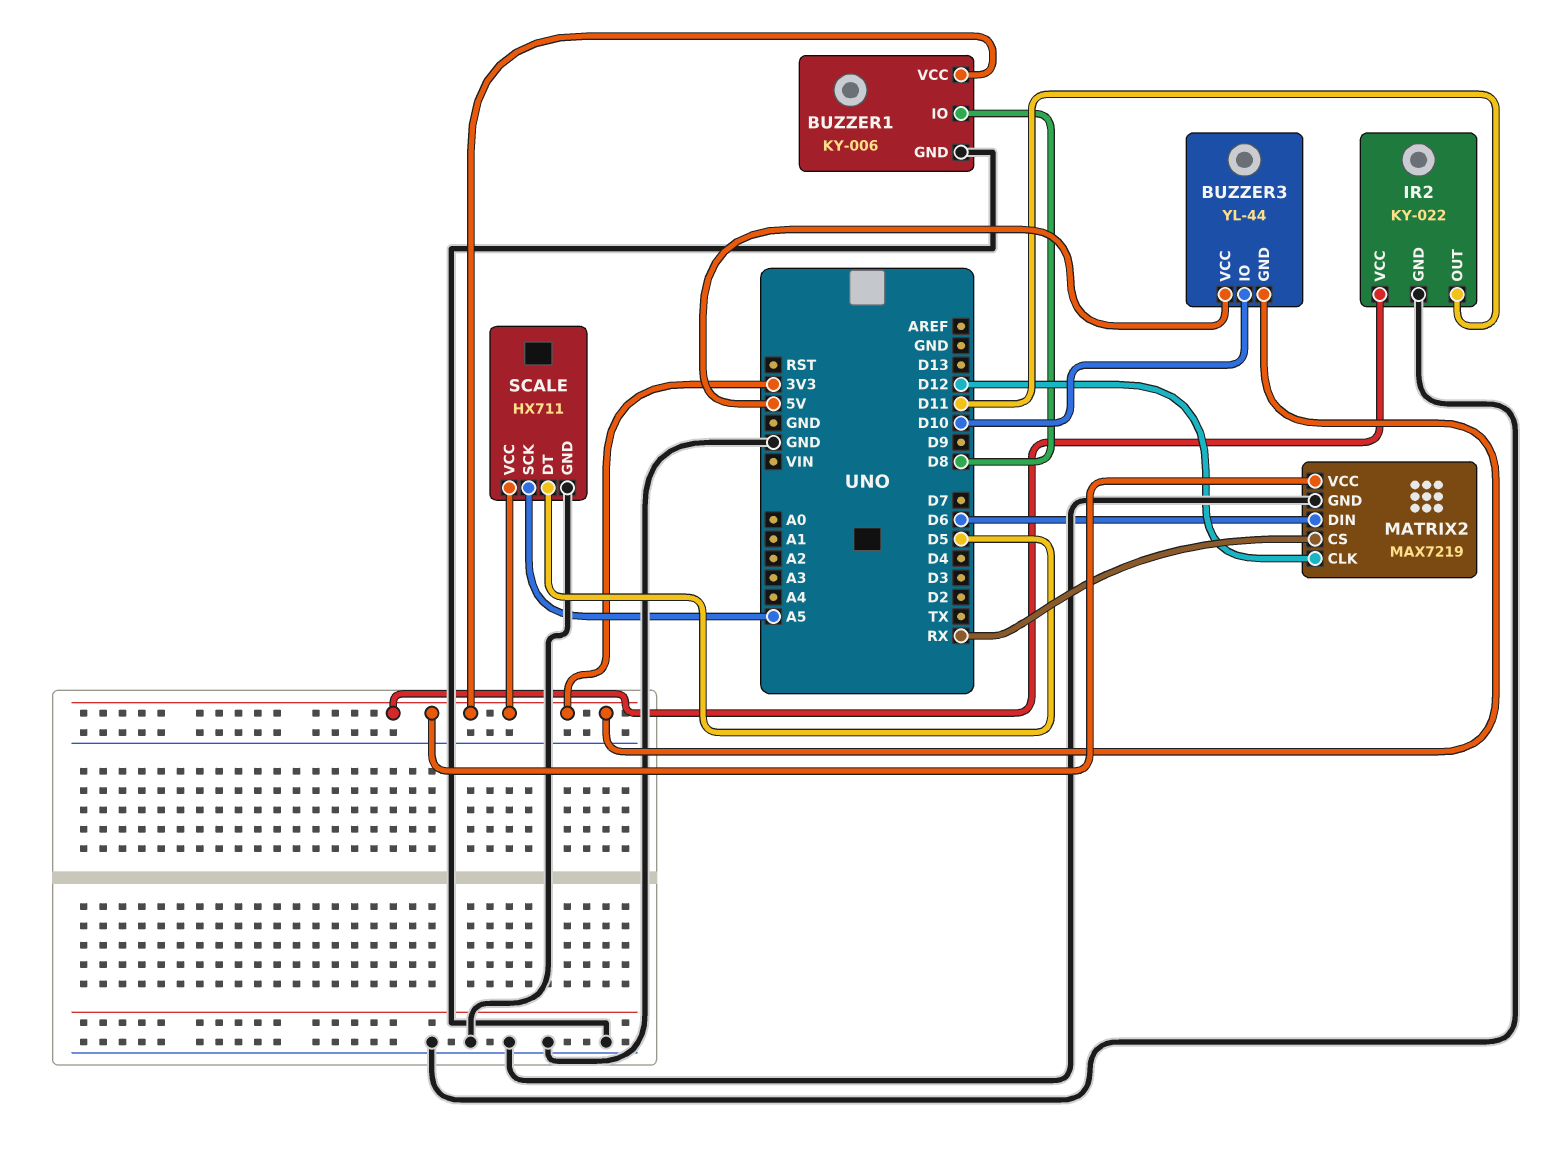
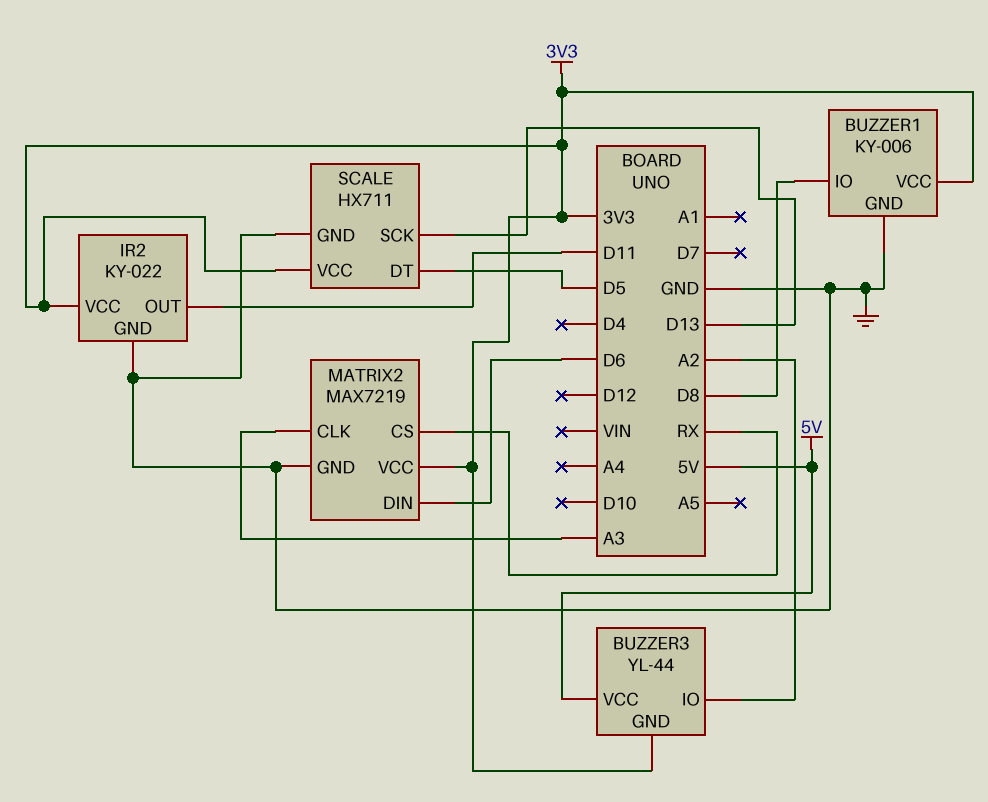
BUZZER3 pin IO: D10 -> A2
MATRIX2 pin CLK: D12 -> A3
SCALE pin SCK: A5 -> D13

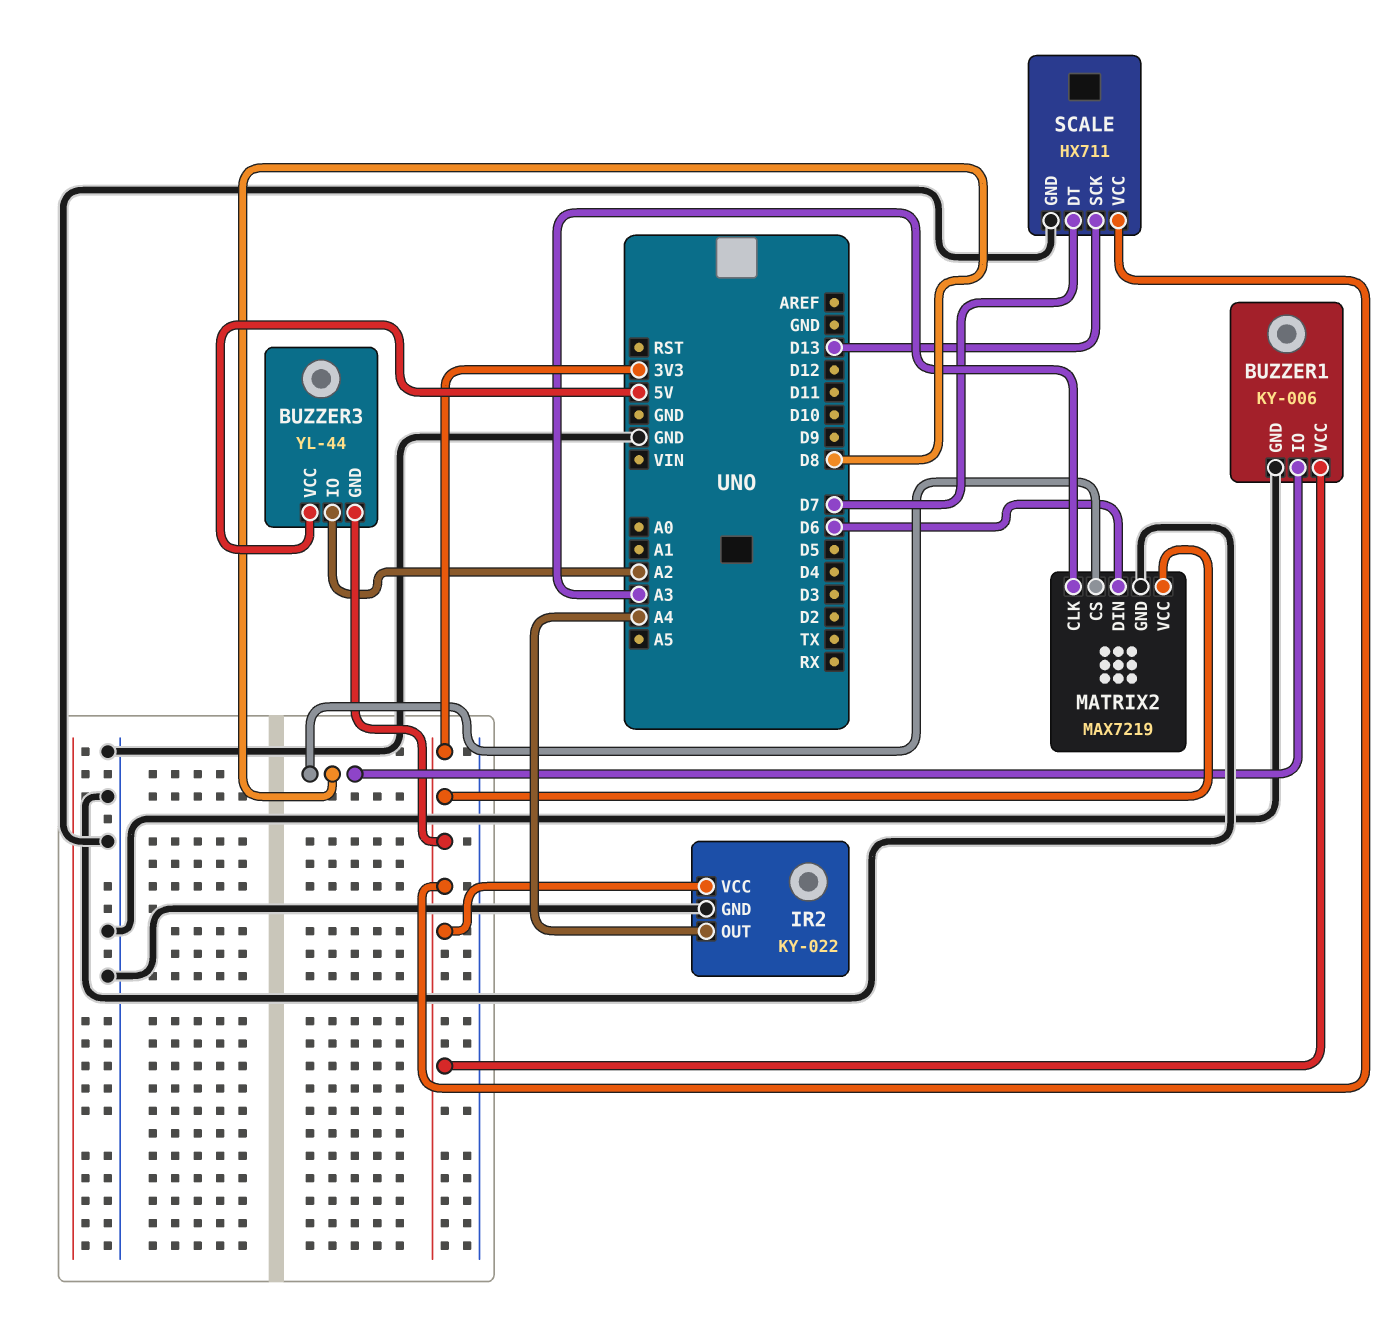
IR2 pin OUT: D11 -> A4
MATRIX2 pin CS: RX -> D8
SCALE pin DT: D5 -> D7

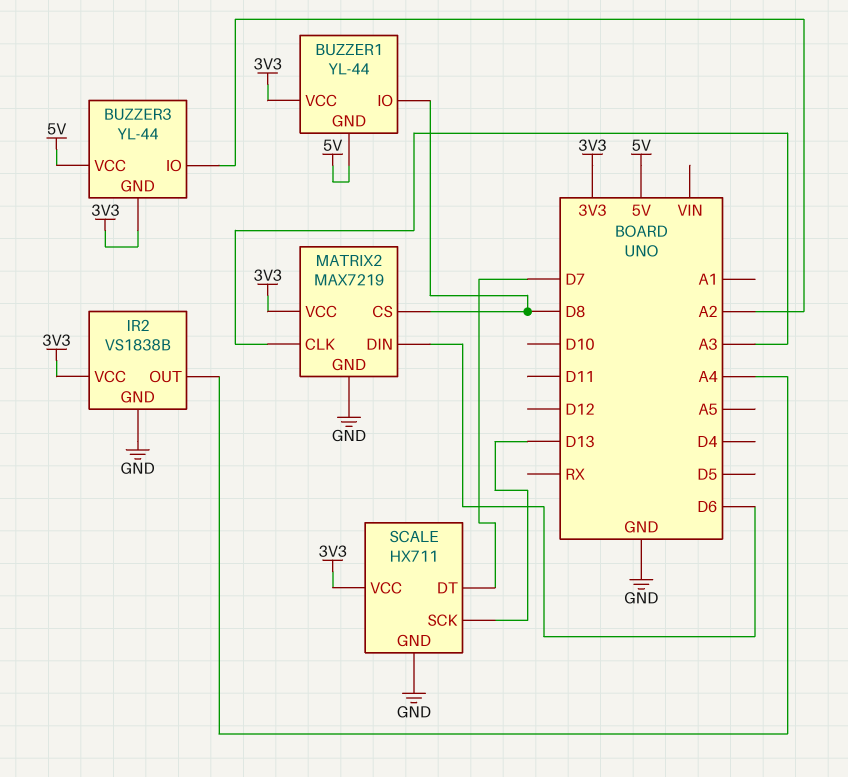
BUZZER1: KY-006 -> YL-44
BUZZER1 pin GND: GND -> 5V
IR2: KY-022 -> VS1838B

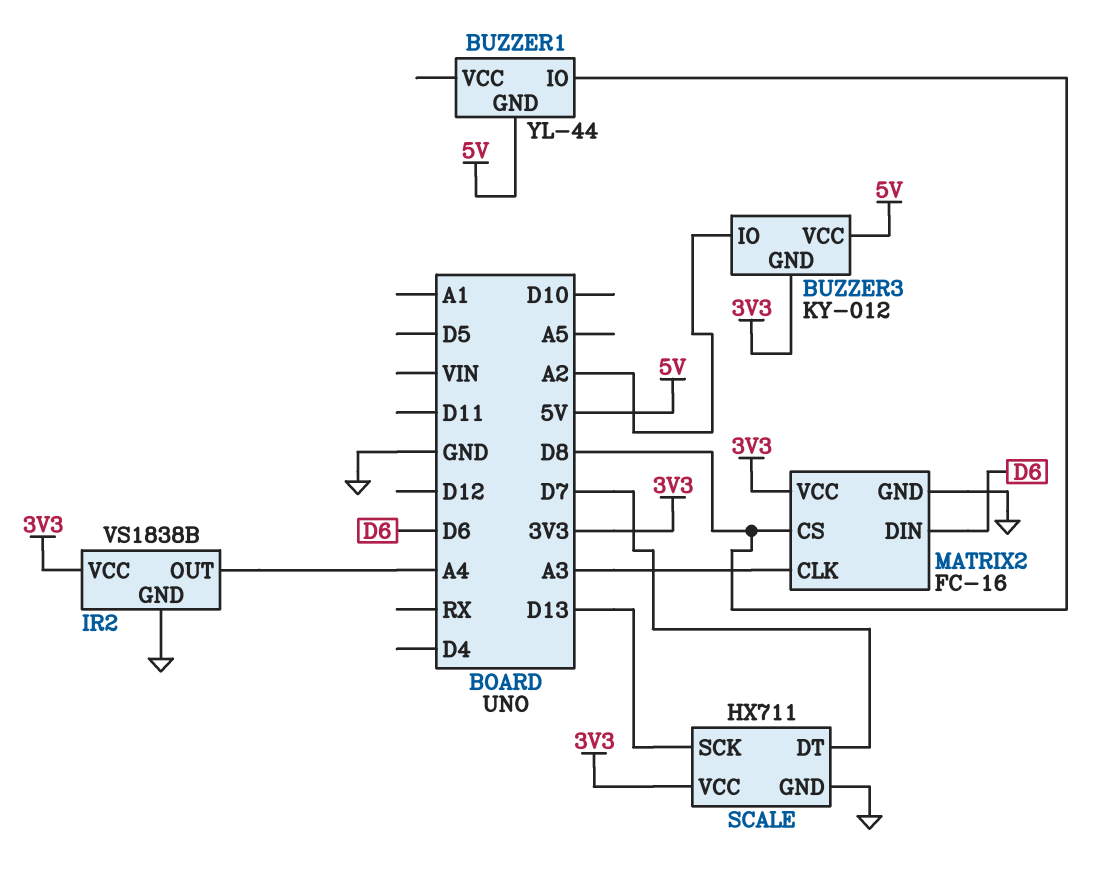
BUZZER1 pin VCC: 3V3 -> none
BUZZER3: YL-44 -> KY-012
MATRIX2: MAX7219 -> FC-16

